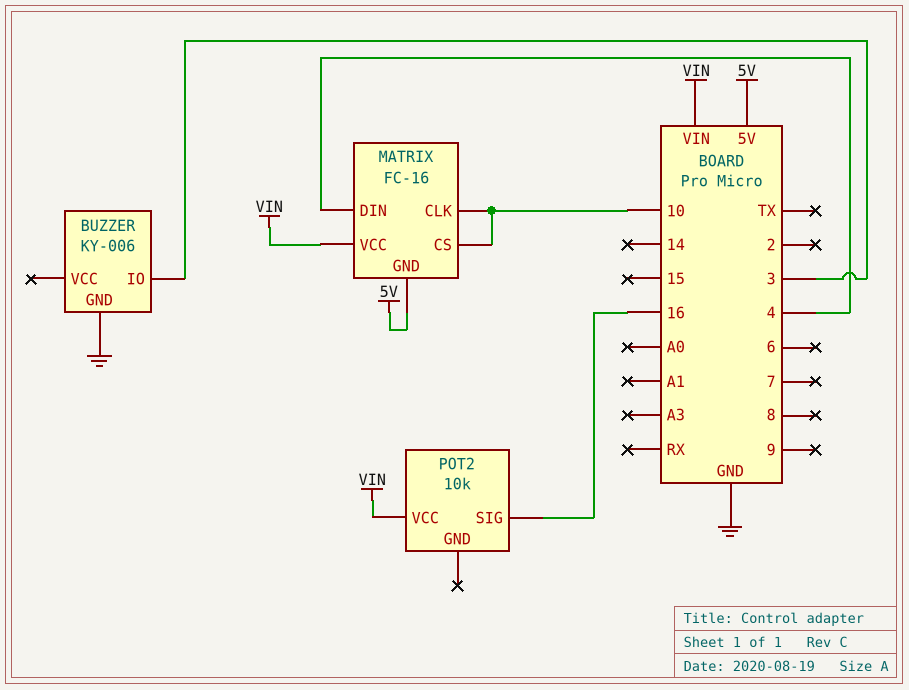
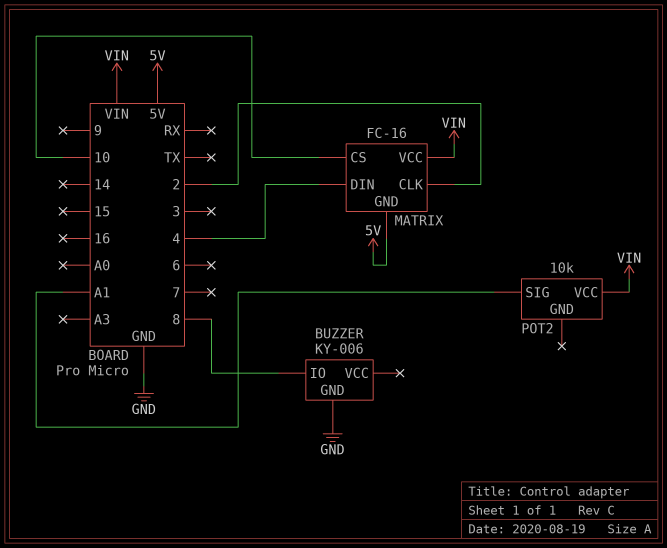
BUZZER pin IO: 3 -> 8
MATRIX pin CLK: 10 -> 2
POT2 pin SIG: 16 -> A1

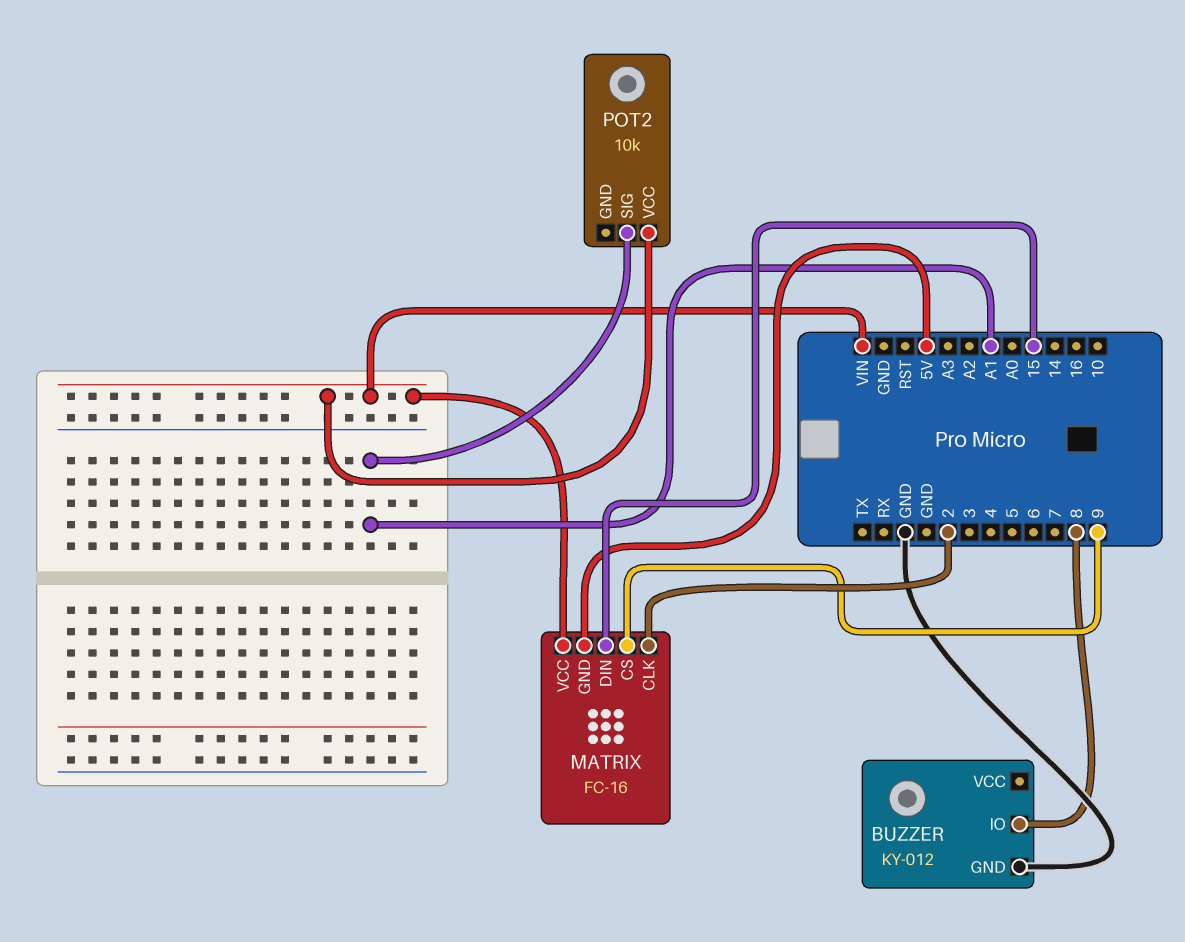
BUZZER: KY-006 -> KY-012
MATRIX pin CS: 10 -> 9
MATRIX pin DIN: 4 -> 15

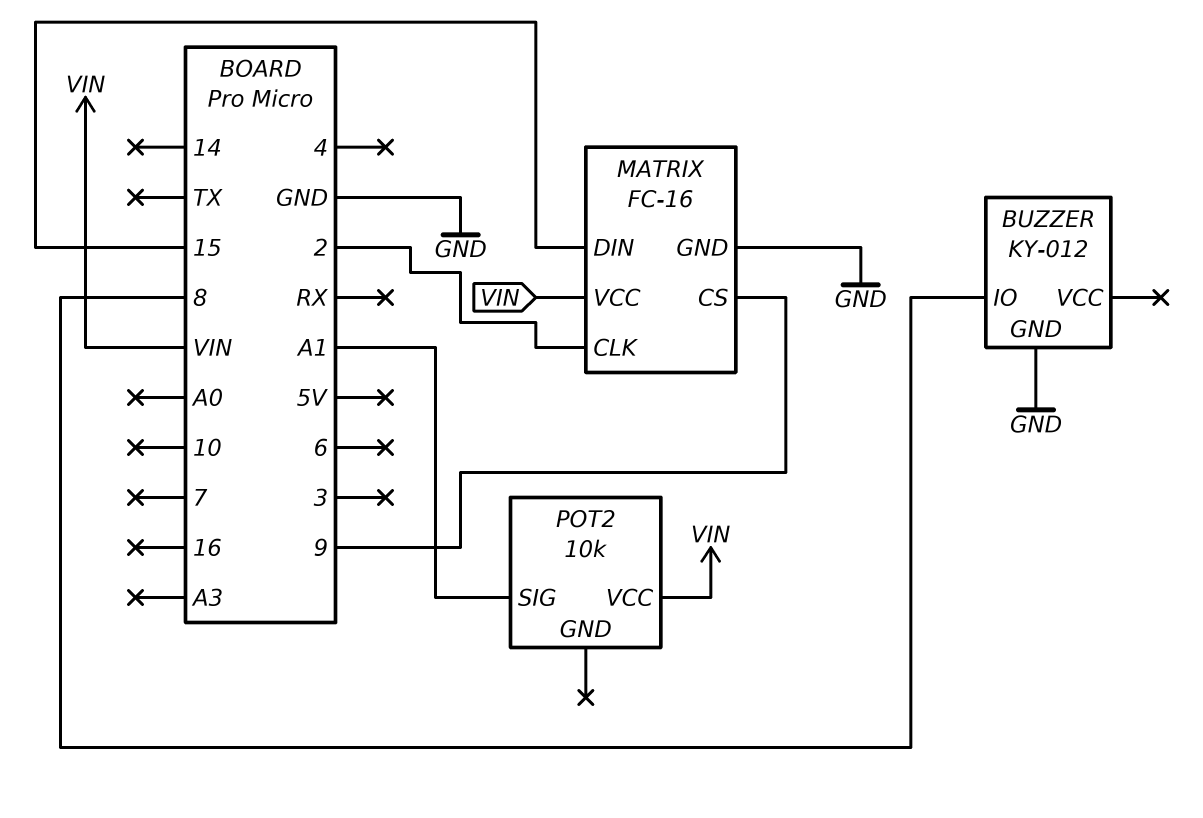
MATRIX pin GND: 5V -> GND

